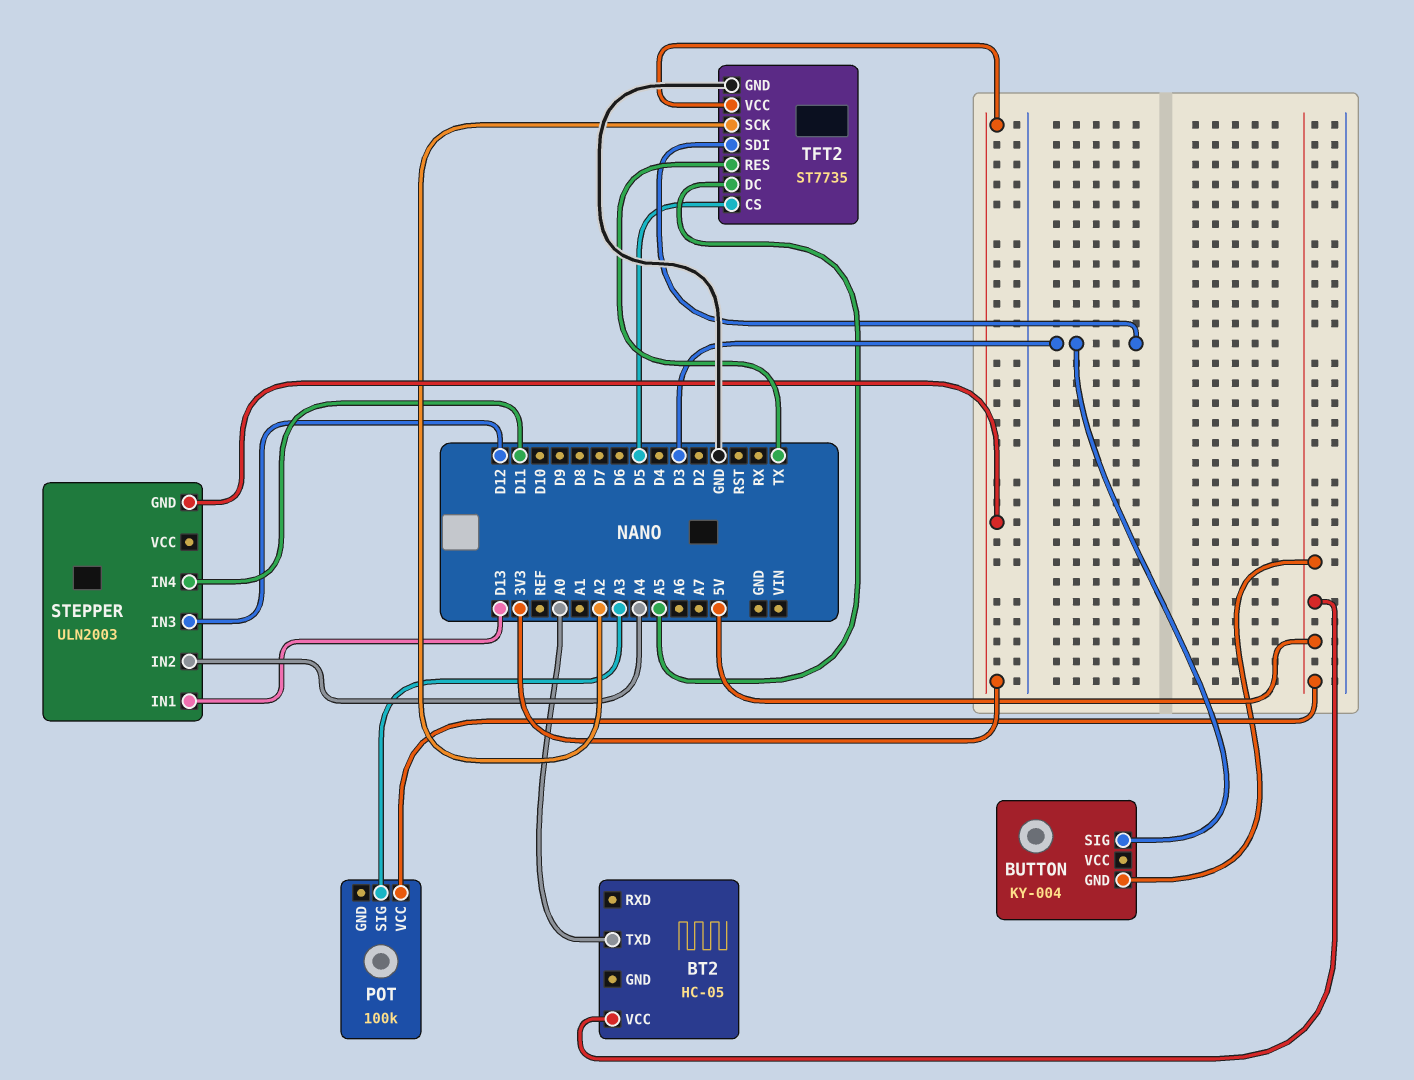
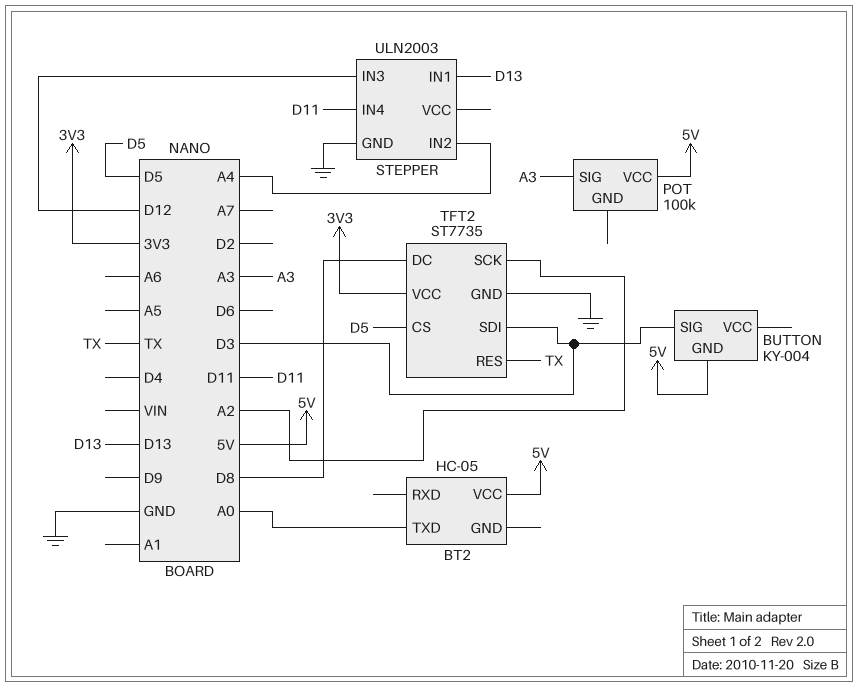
STEPPER pin GND: 3V3 -> GND
TFT2 pin DC: A5 -> D8

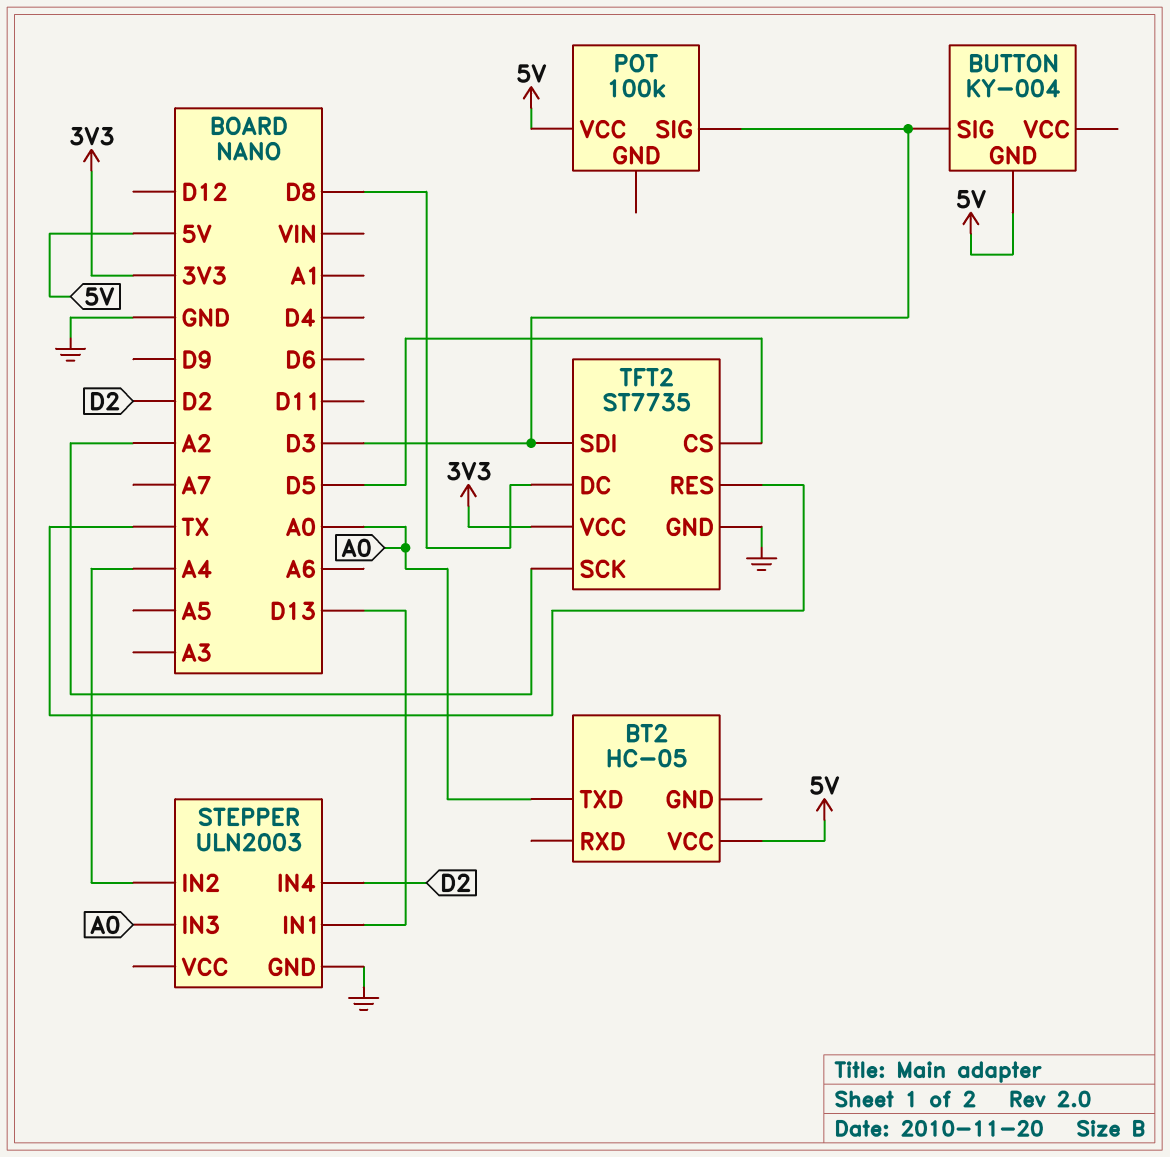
POT pin SIG: A3 -> D3
STEPPER pin IN3: D12 -> A0
STEPPER pin IN4: D11 -> D2

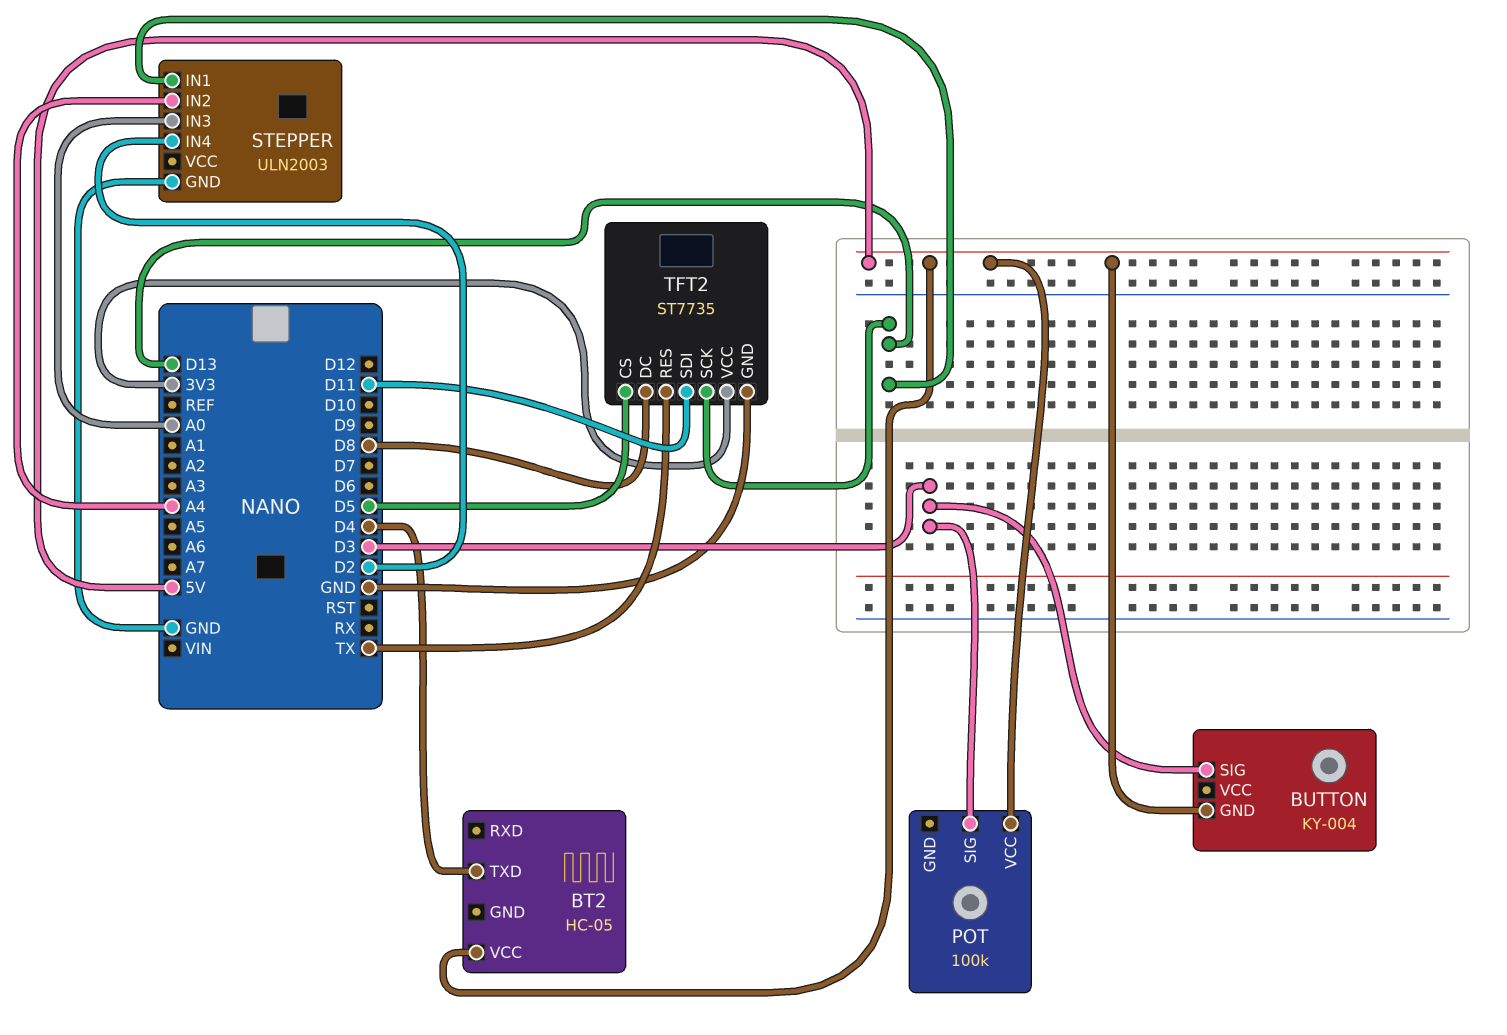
BT2 pin TXD: A0 -> D4
TFT2 pin SCK: A2 -> D13
TFT2 pin SDI: D3 -> D11

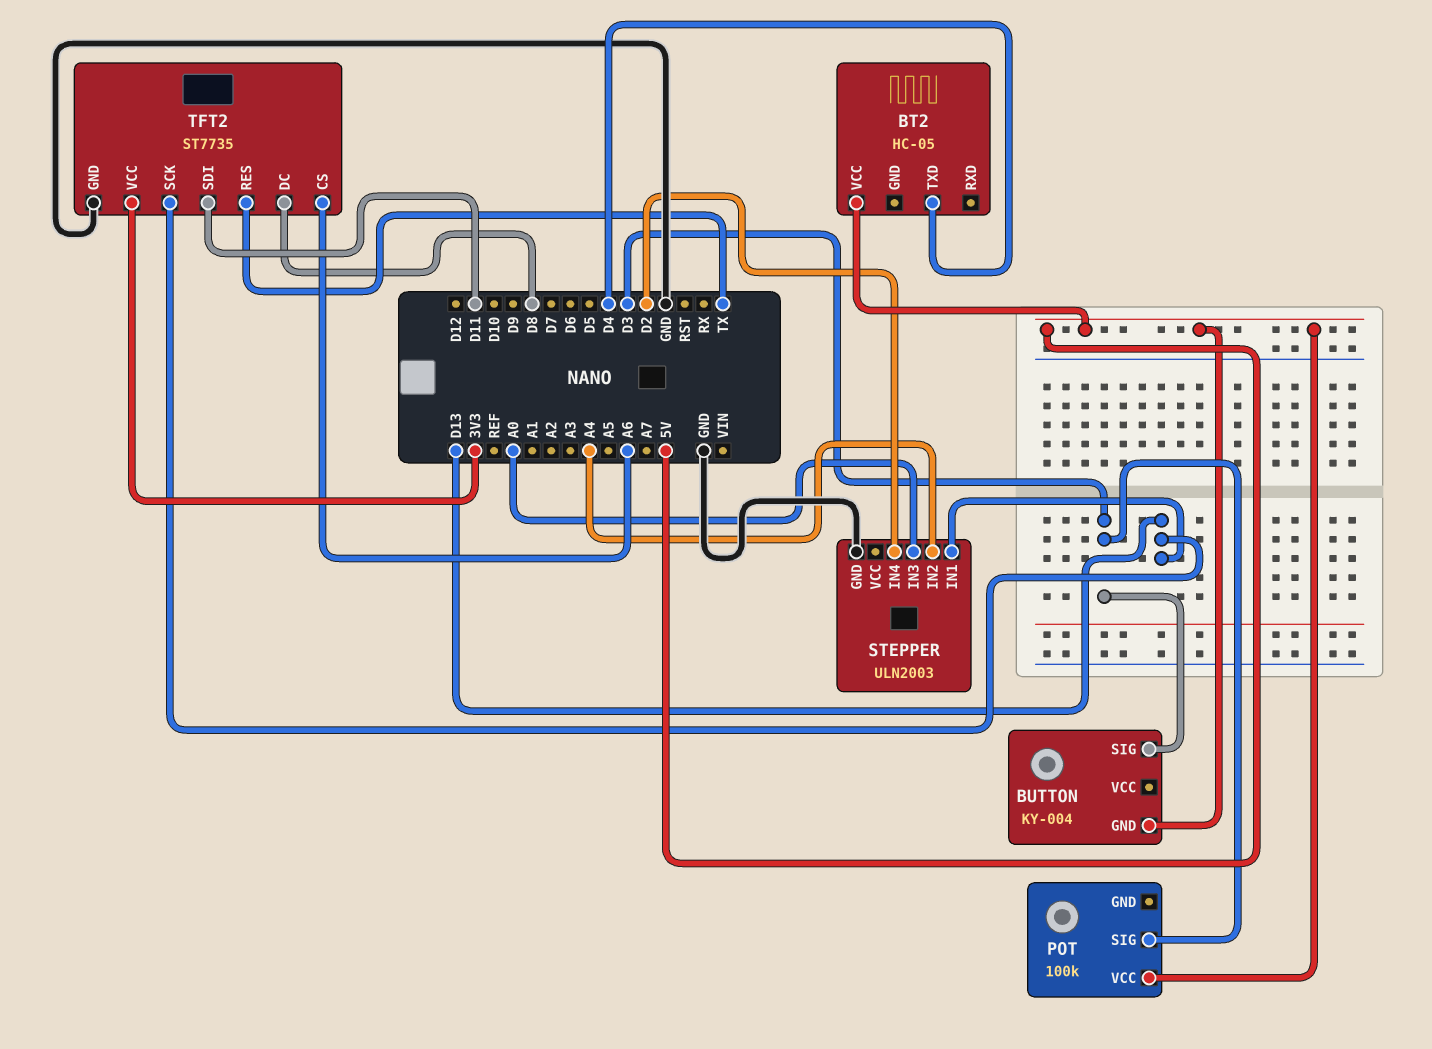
TFT2 pin CS: D5 -> A6

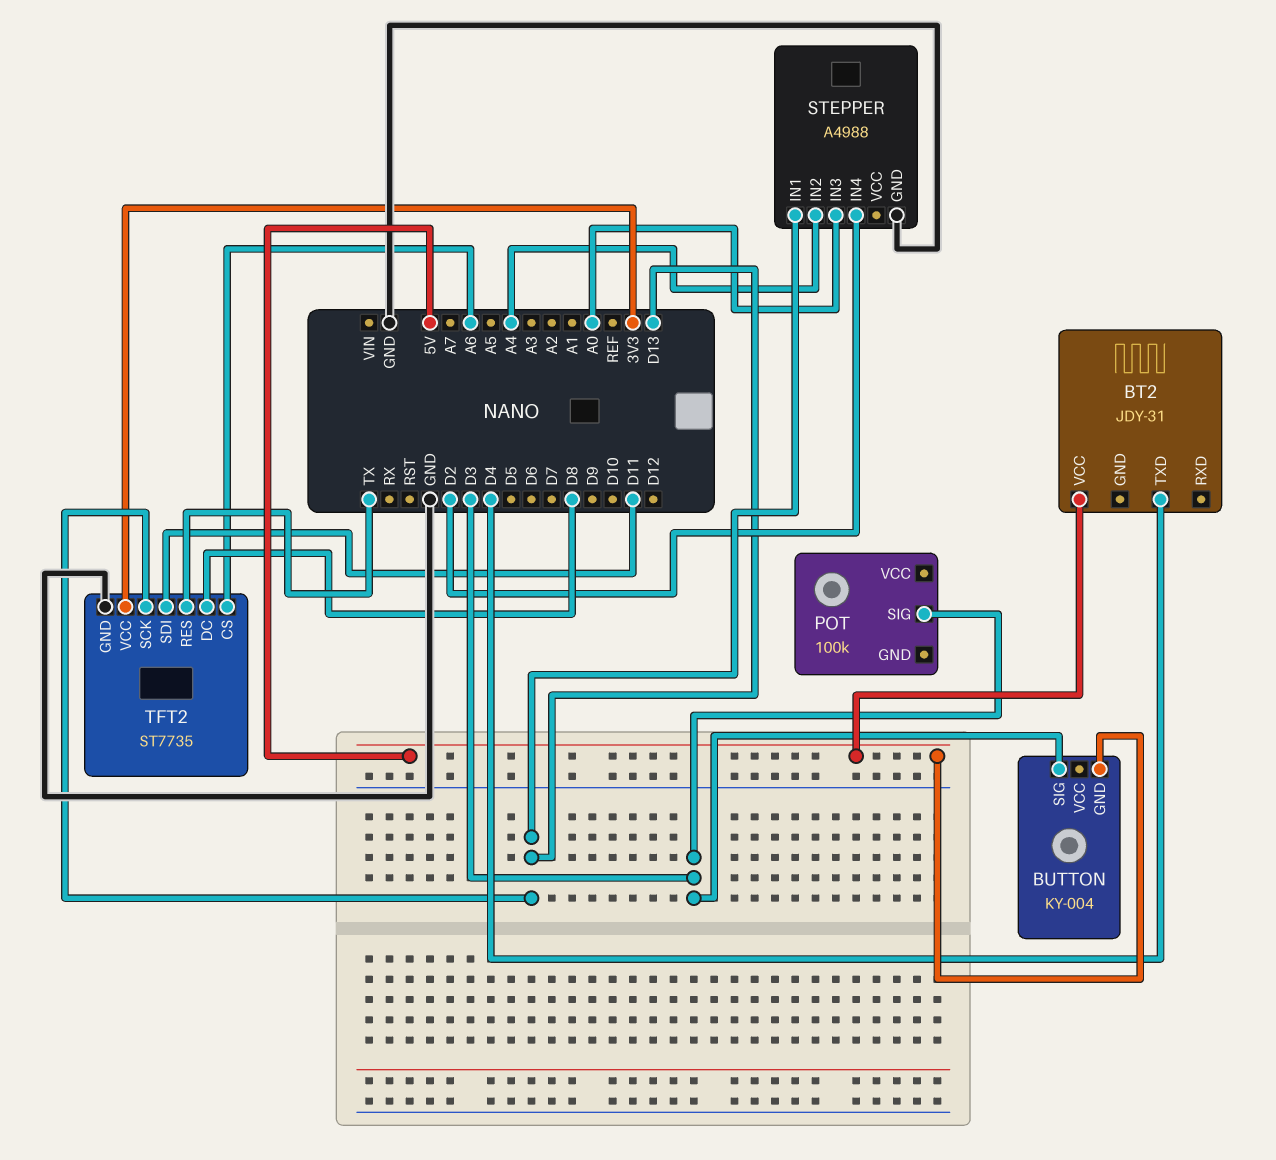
BT2: HC-05 -> JDY-31
POT pin VCC: 5V -> none
STEPPER: ULN2003 -> A4988

